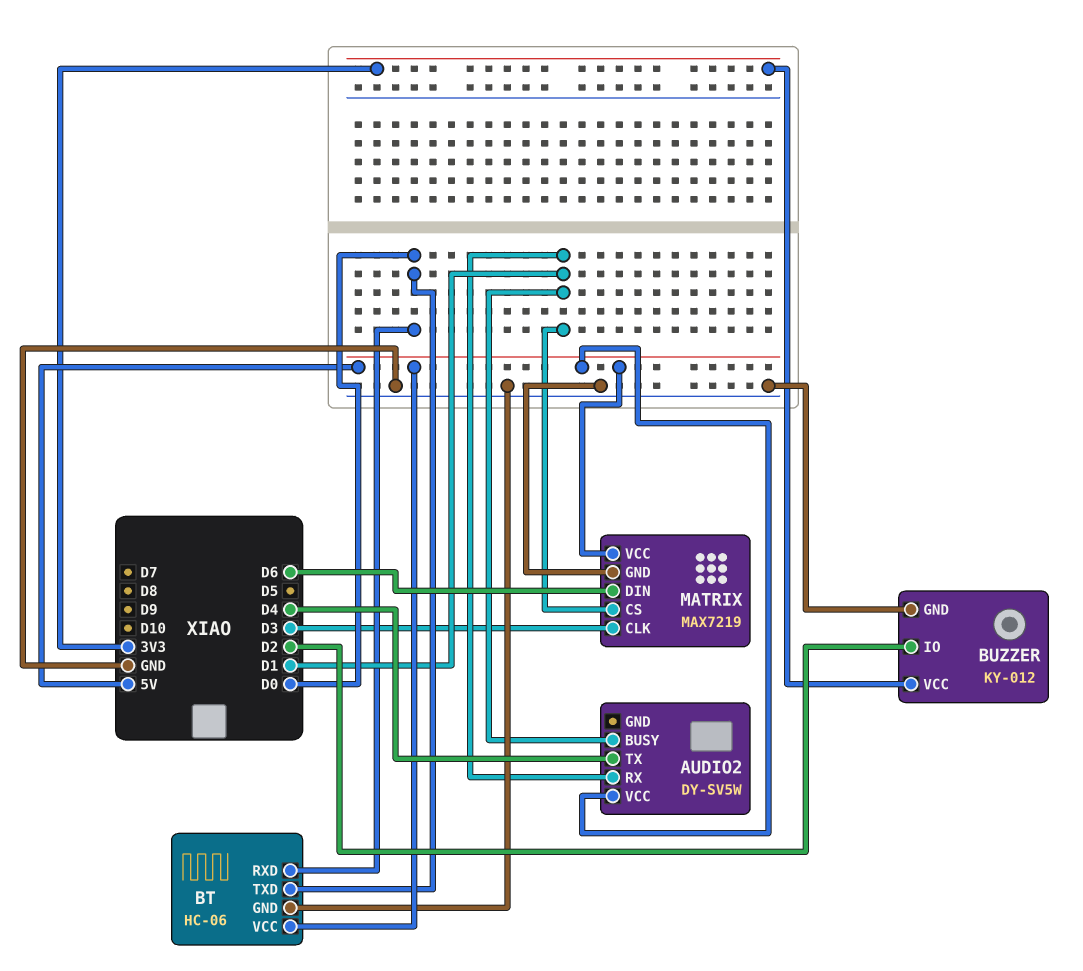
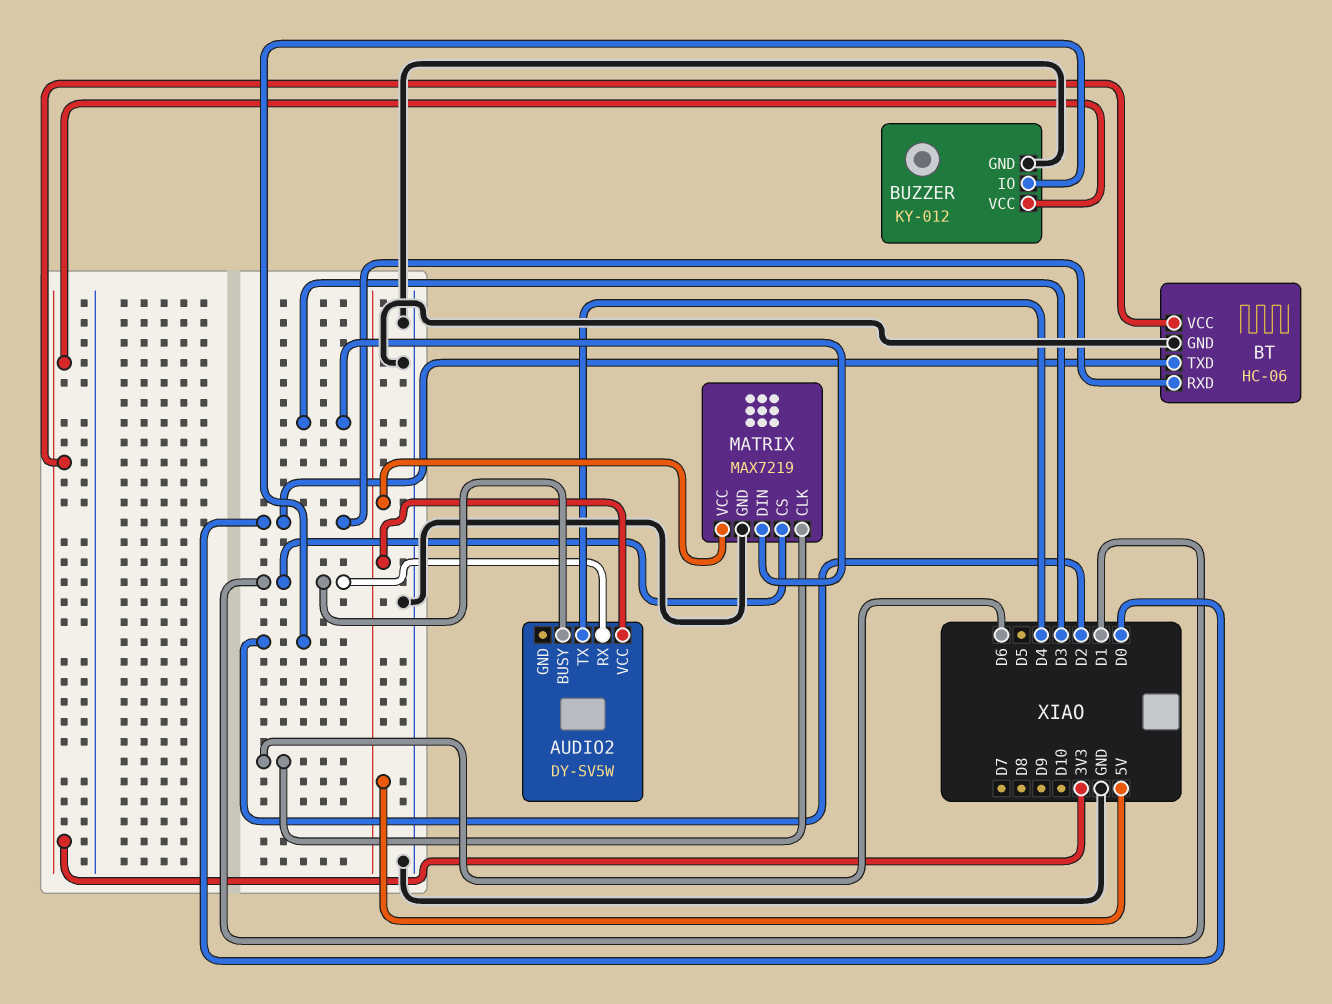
BT pin VCC: 5V -> 3V3
MATRIX pin CLK: D3 -> D6
MATRIX pin DIN: D6 -> D3

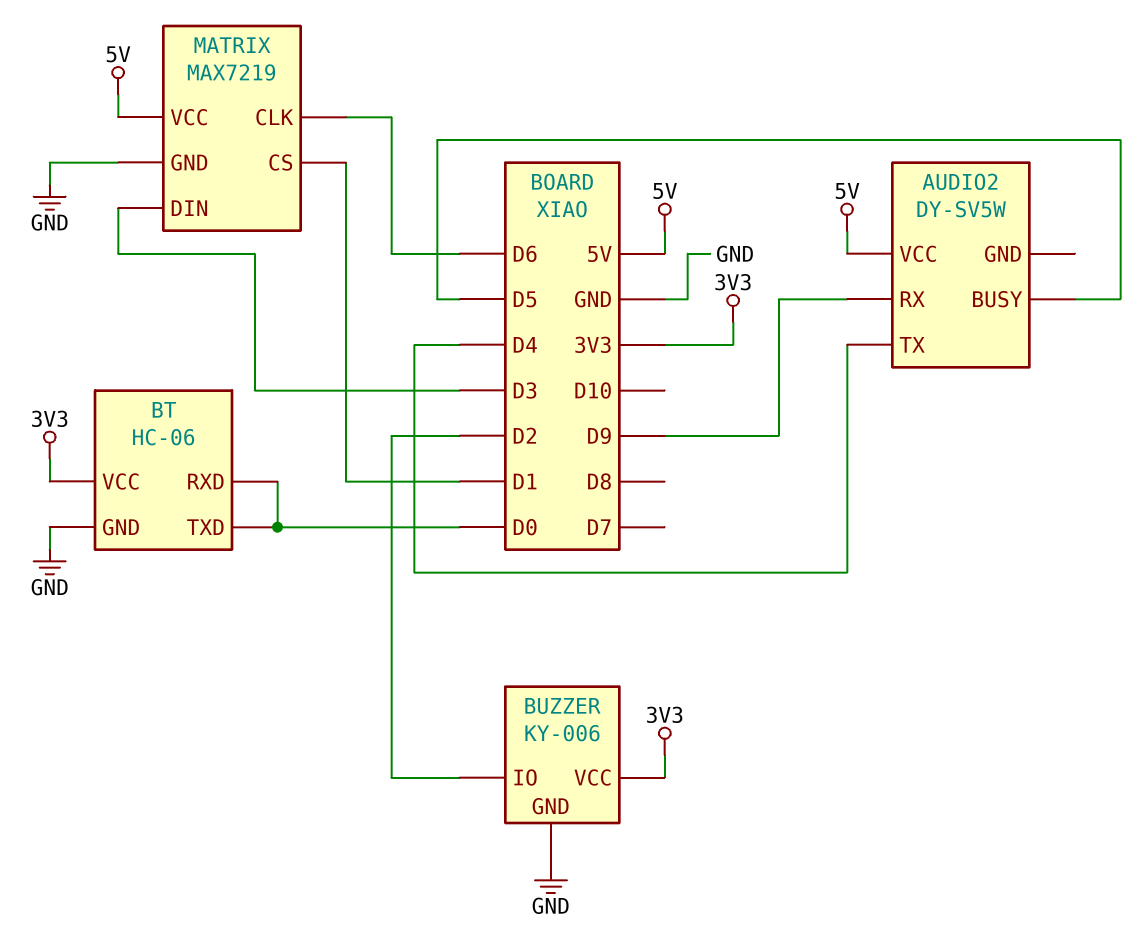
AUDIO2 pin BUSY: D1 -> D5
AUDIO2 pin RX: D1 -> D9
BUZZER: KY-012 -> KY-006

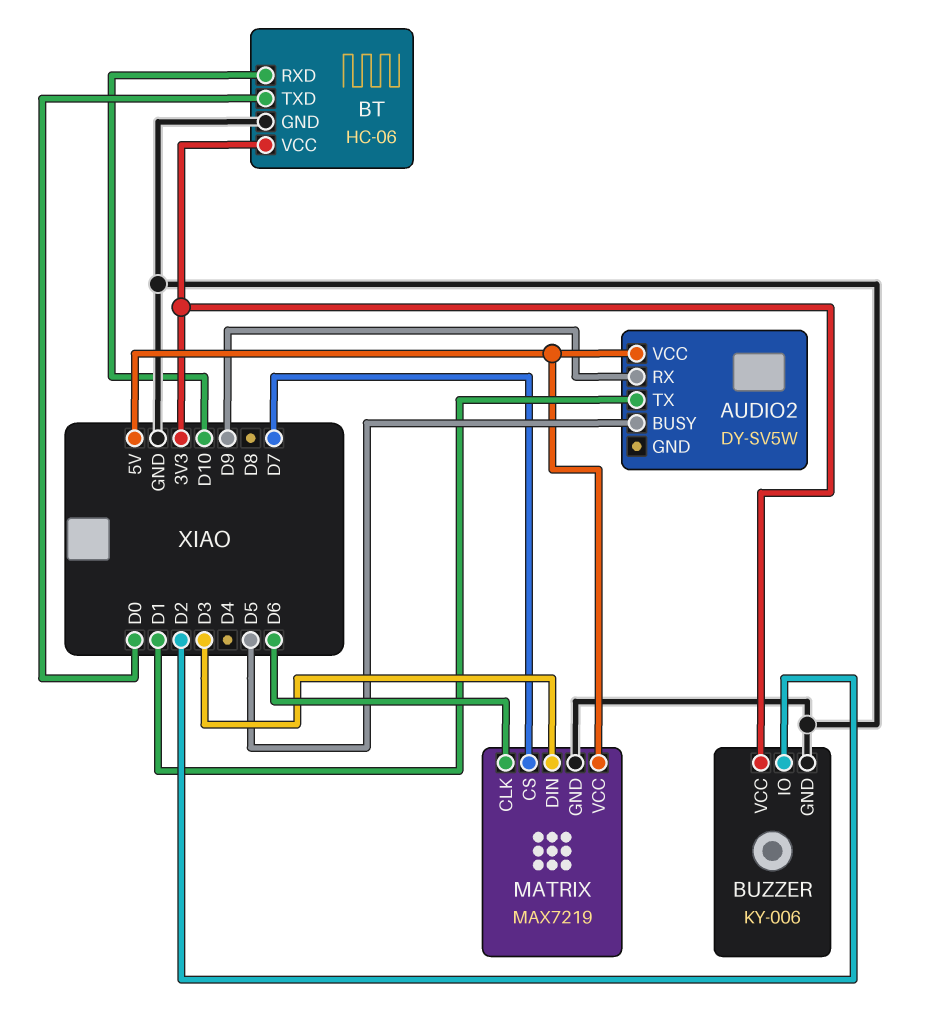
AUDIO2 pin TX: D4 -> D1
BT pin RXD: D0 -> D10
MATRIX pin CS: D1 -> D7

